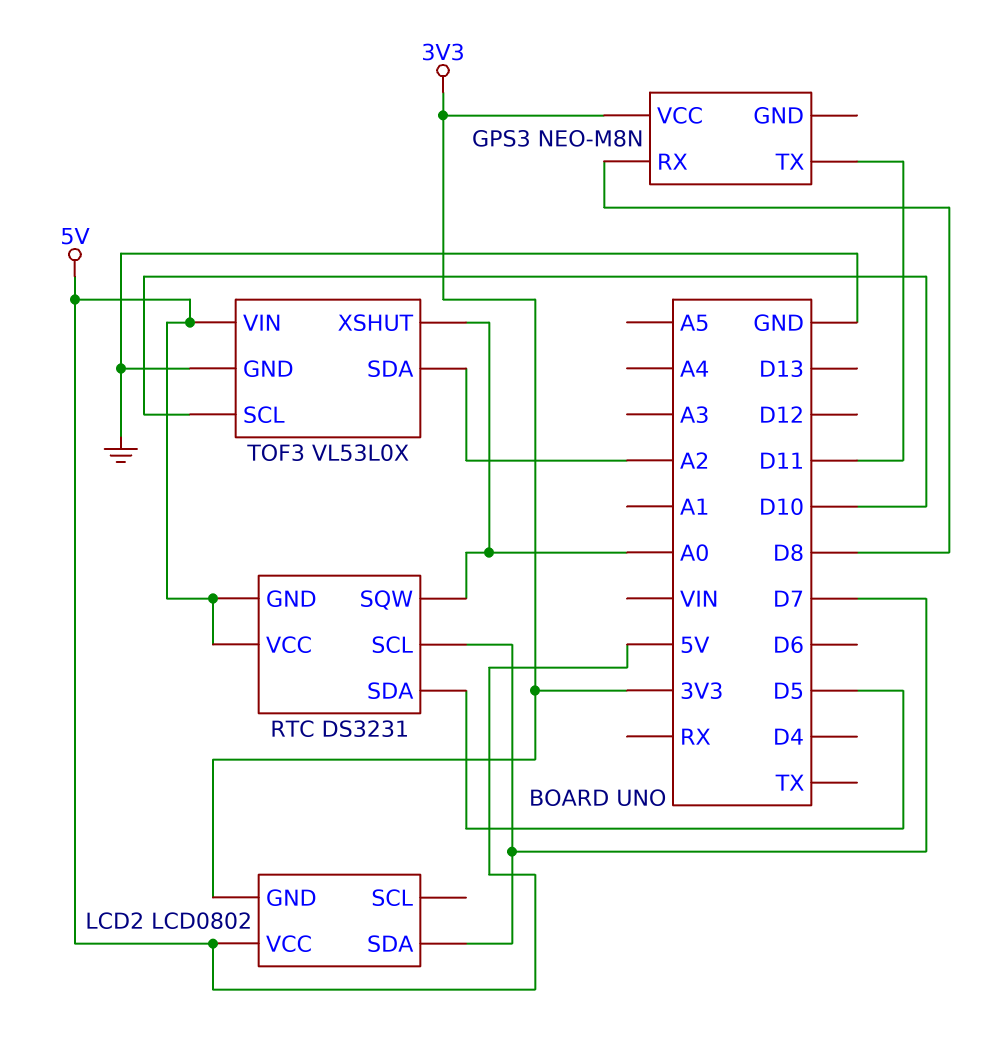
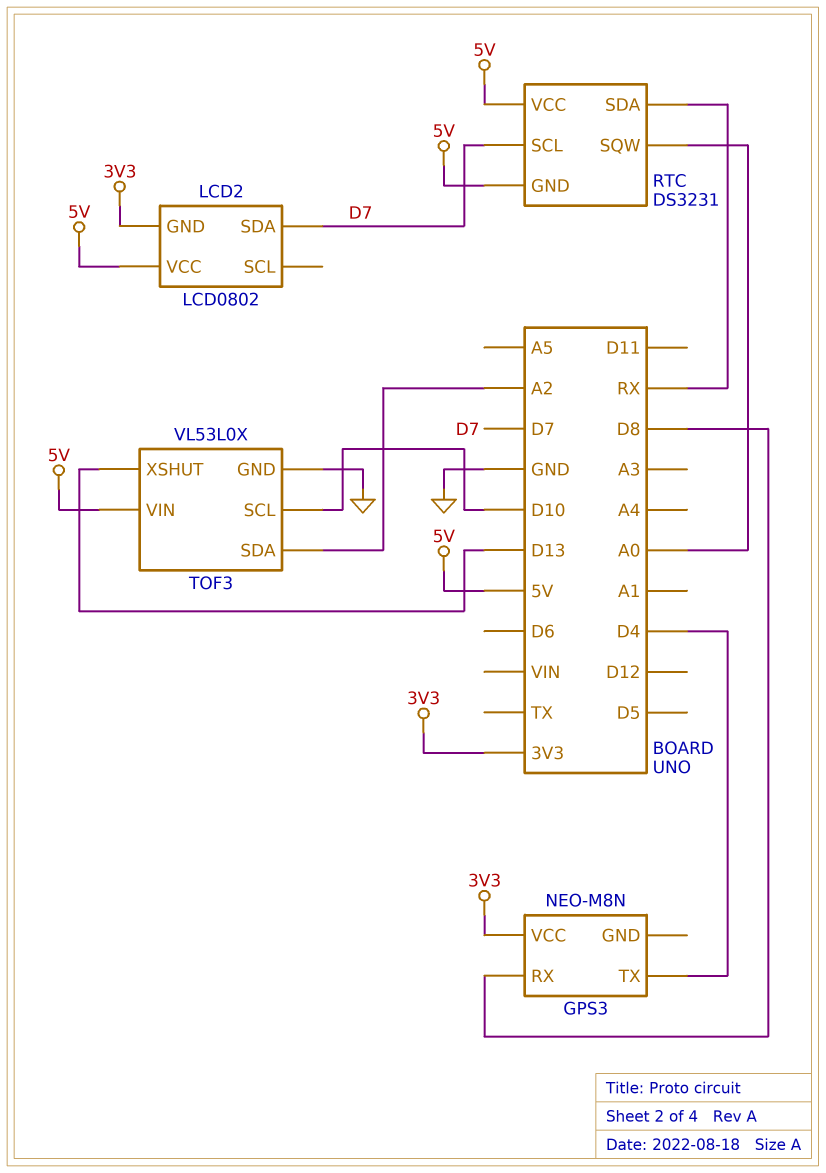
GPS3 pin TX: D11 -> D4
RTC pin SDA: D5 -> RX
TOF3 pin XSHUT: A0 -> D13

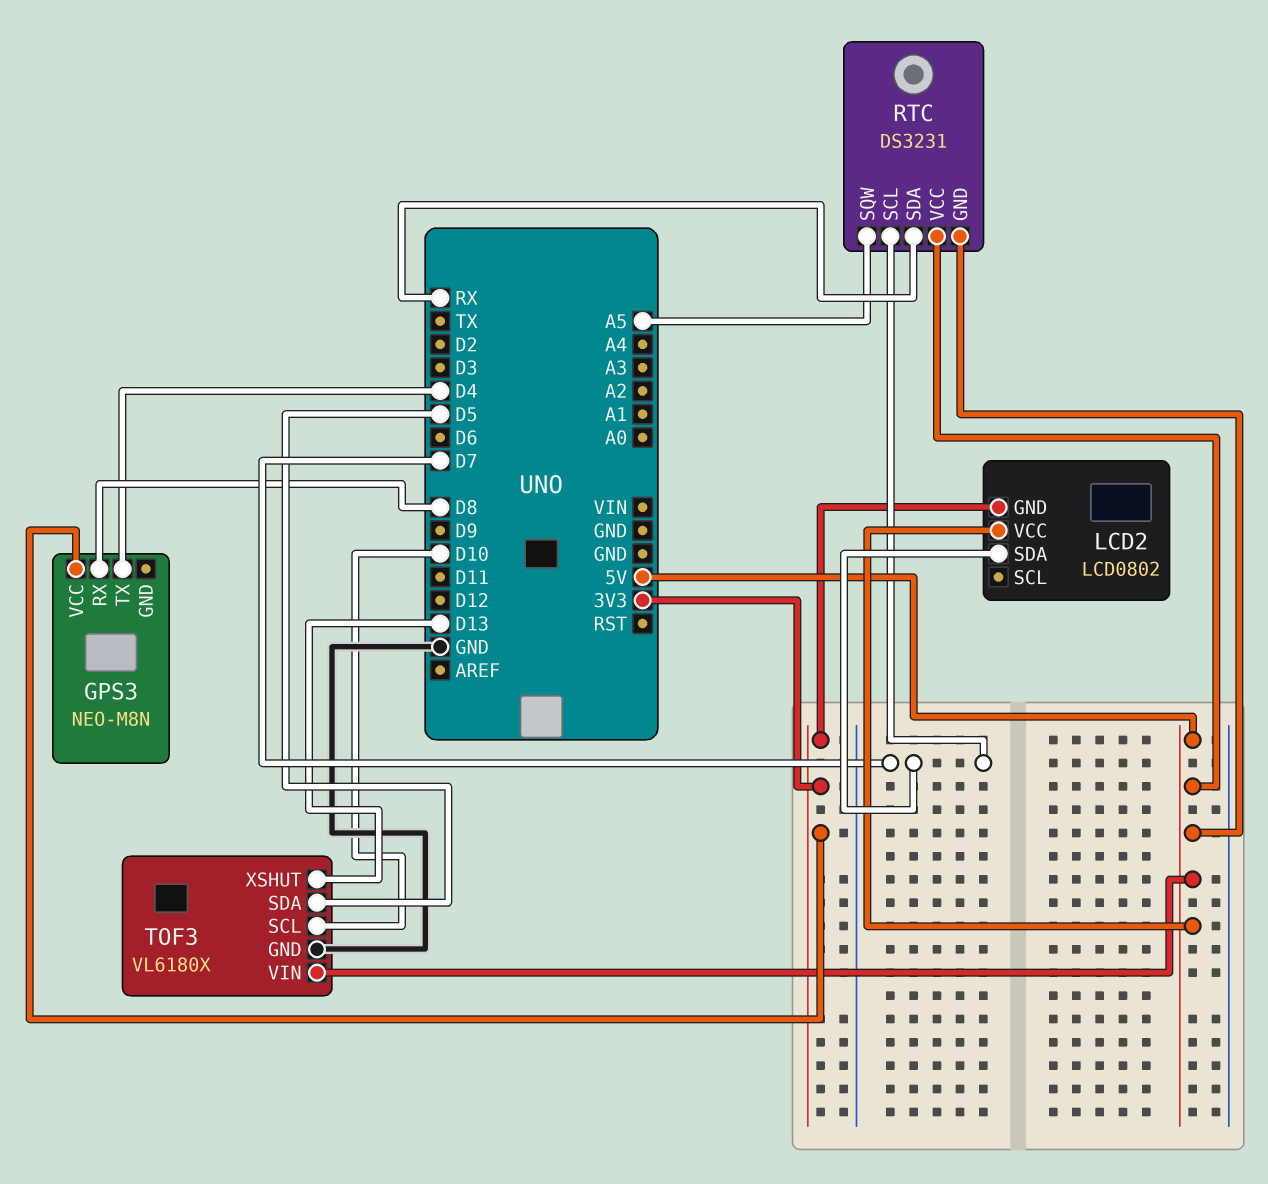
RTC pin SQW: A0 -> A5
TOF3: VL53L0X -> VL6180X
TOF3 pin SDA: A2 -> D5

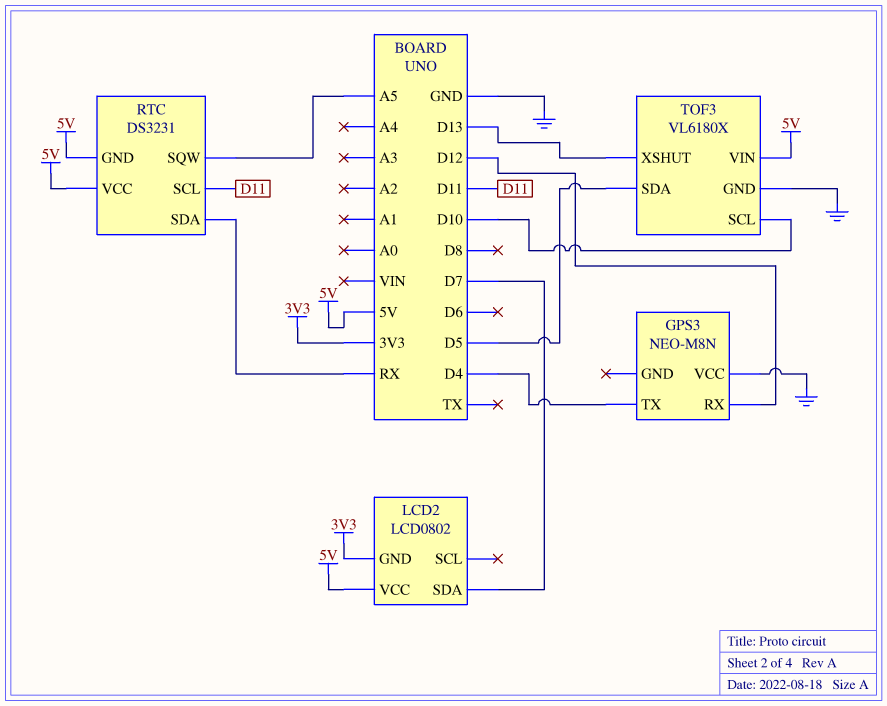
GPS3 pin RX: D8 -> D12
GPS3 pin VCC: 3V3 -> GND
RTC pin SCL: D7 -> D11

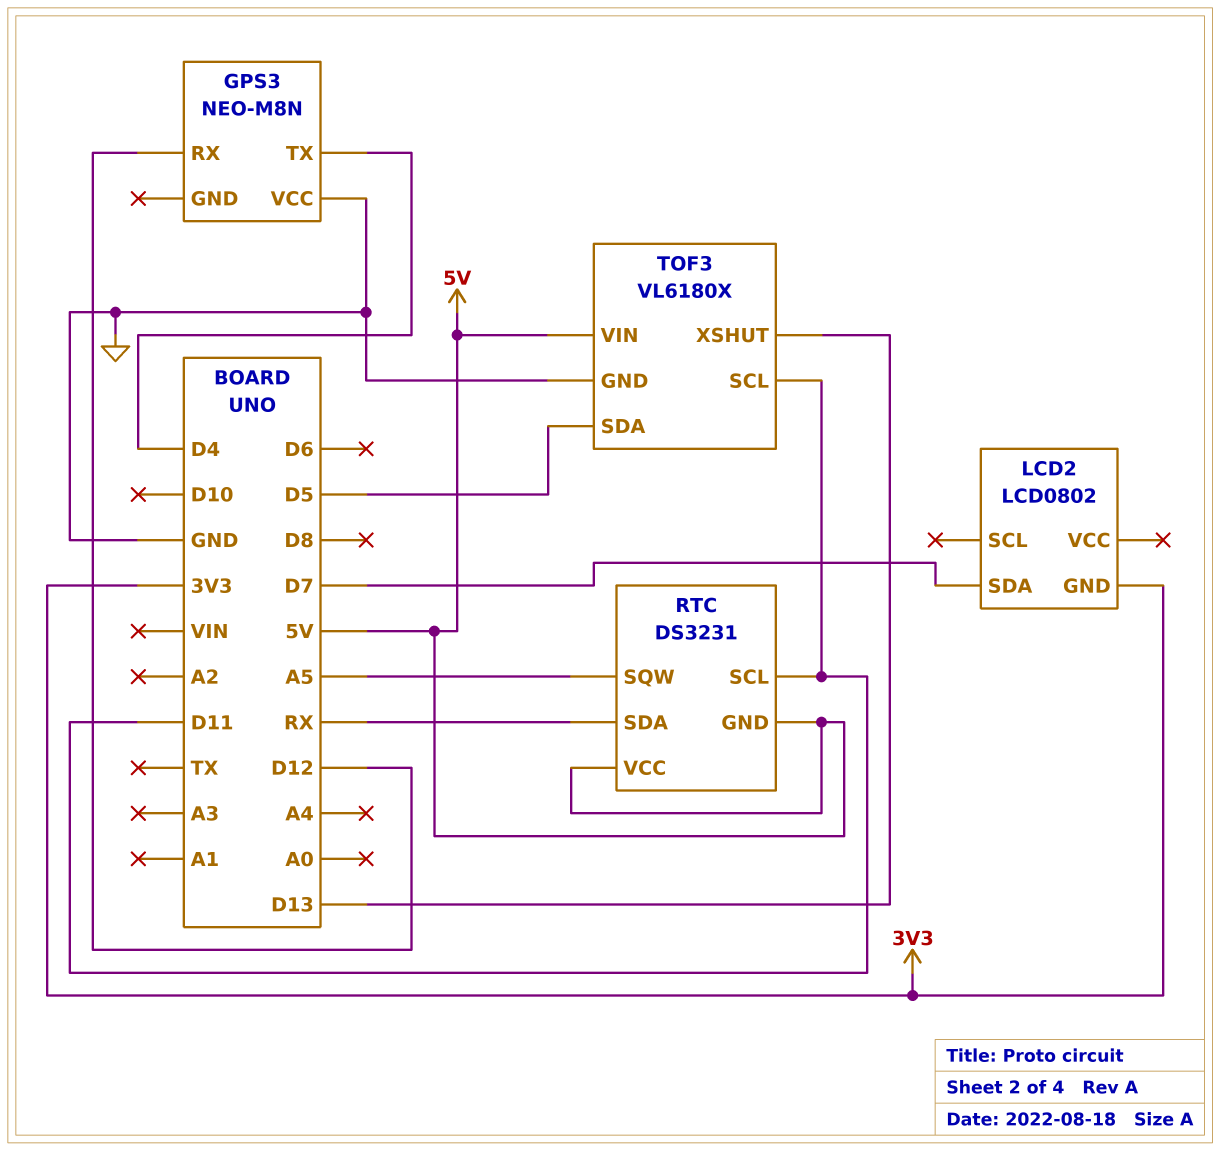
LCD2 pin VCC: 5V -> none
TOF3 pin SCL: D10 -> D11

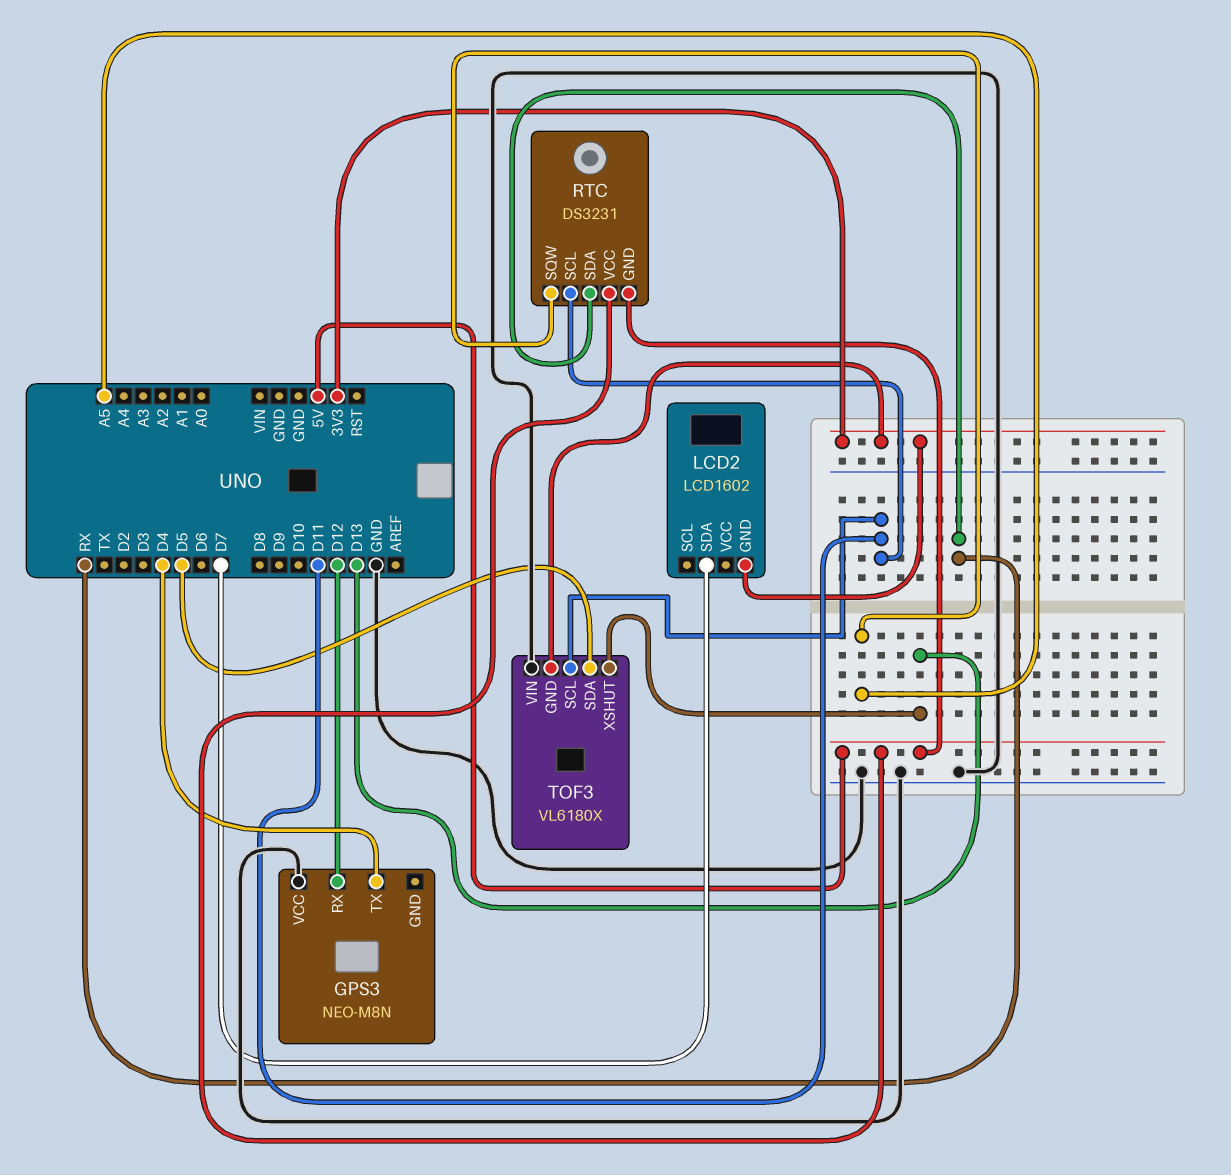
LCD2: LCD0802 -> LCD1602
TOF3 pin GND: GND -> 3V3
TOF3 pin VIN: 5V -> GND

